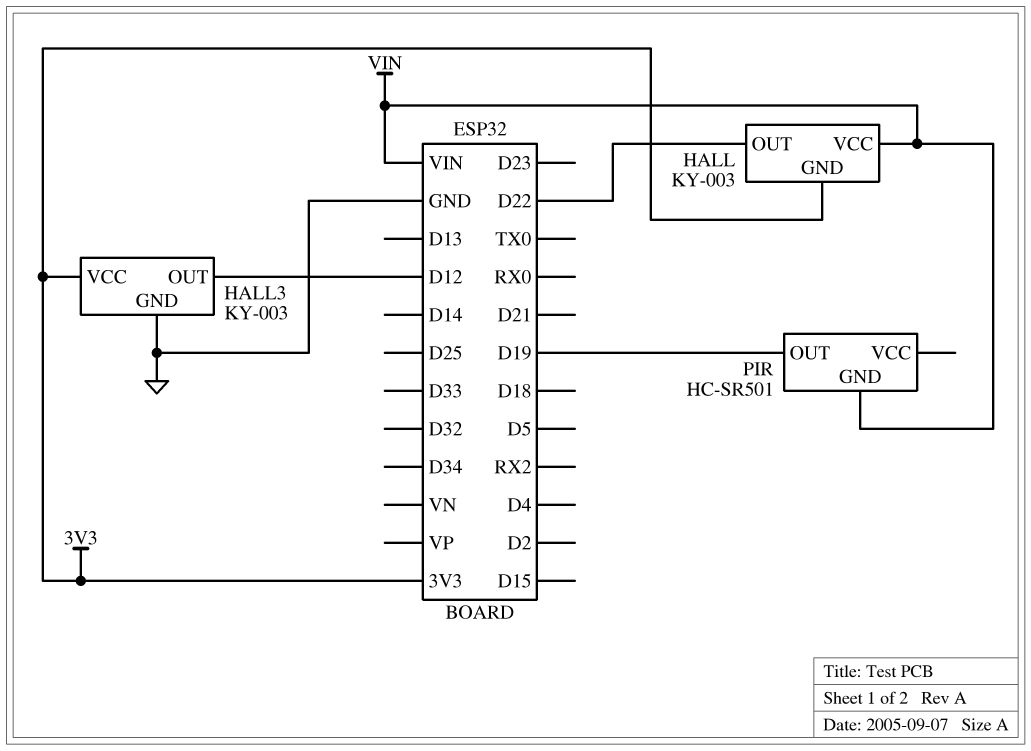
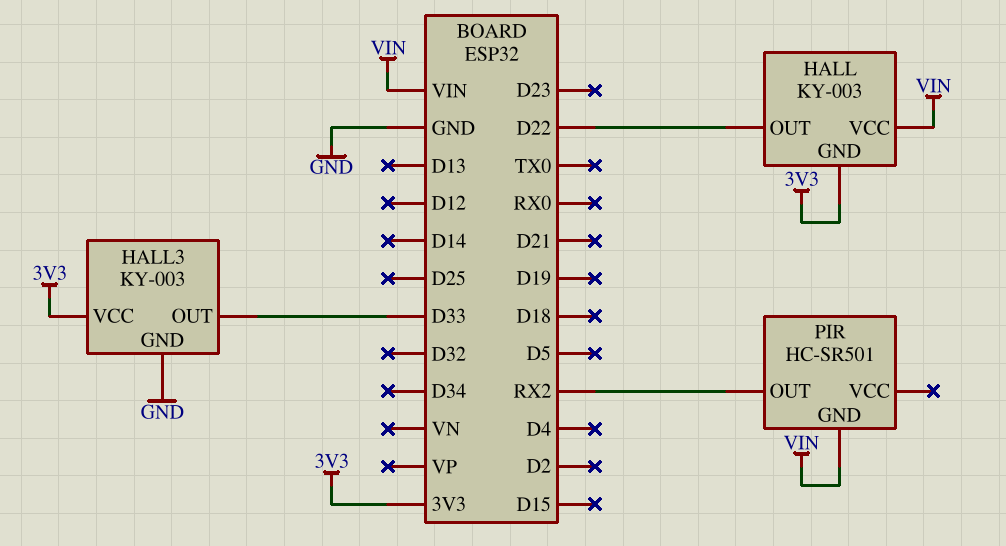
HALL3 pin OUT: D12 -> D33
PIR pin OUT: D19 -> RX2

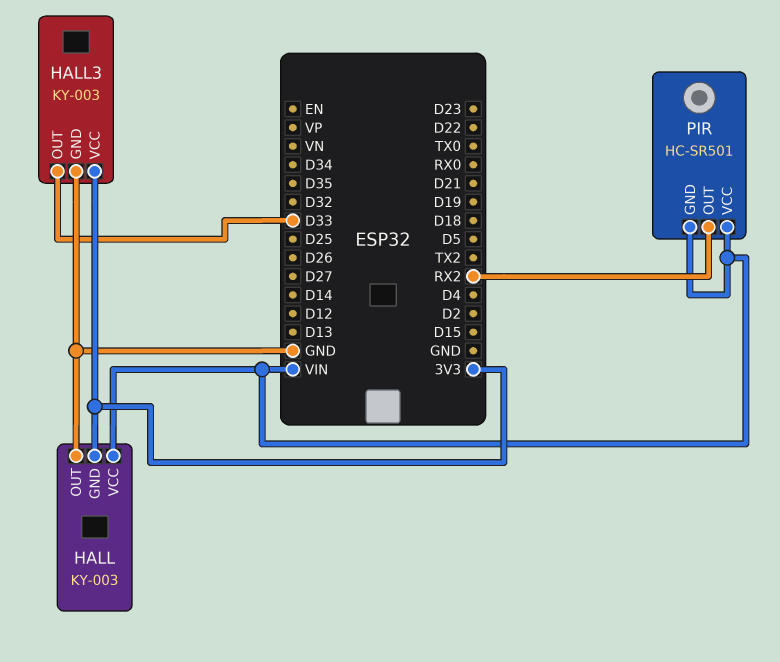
HALL pin OUT: D22 -> GND
PIR pin VCC: none -> VIN

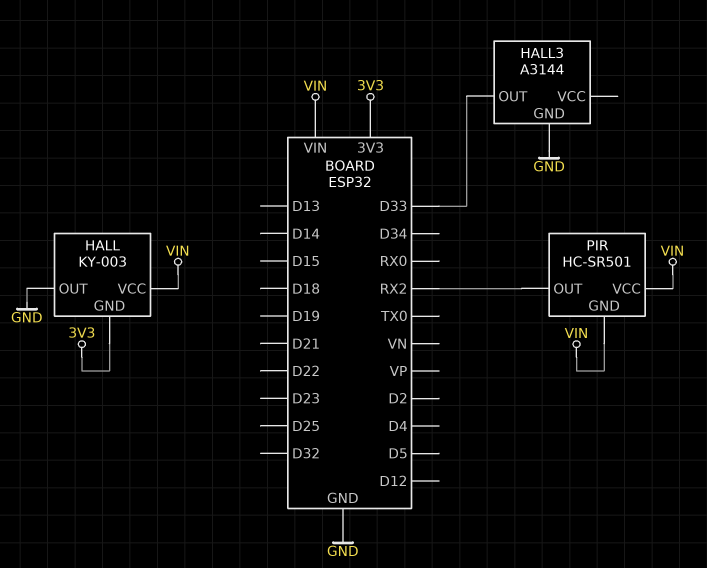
HALL3: KY-003 -> A3144
HALL3 pin VCC: 3V3 -> none

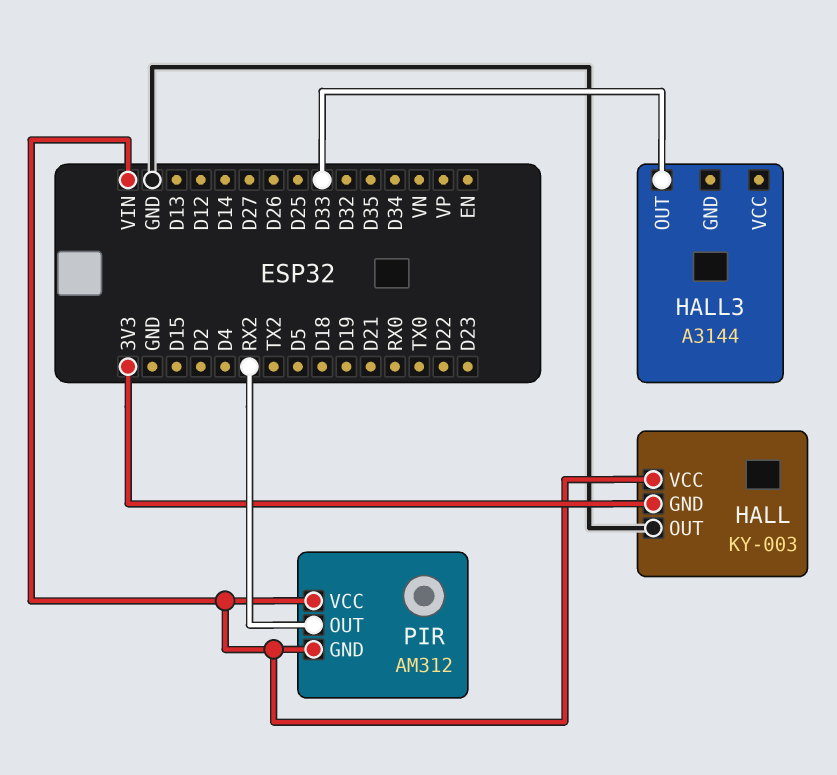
HALL3 pin GND: GND -> none
PIR: HC-SR501 -> AM312

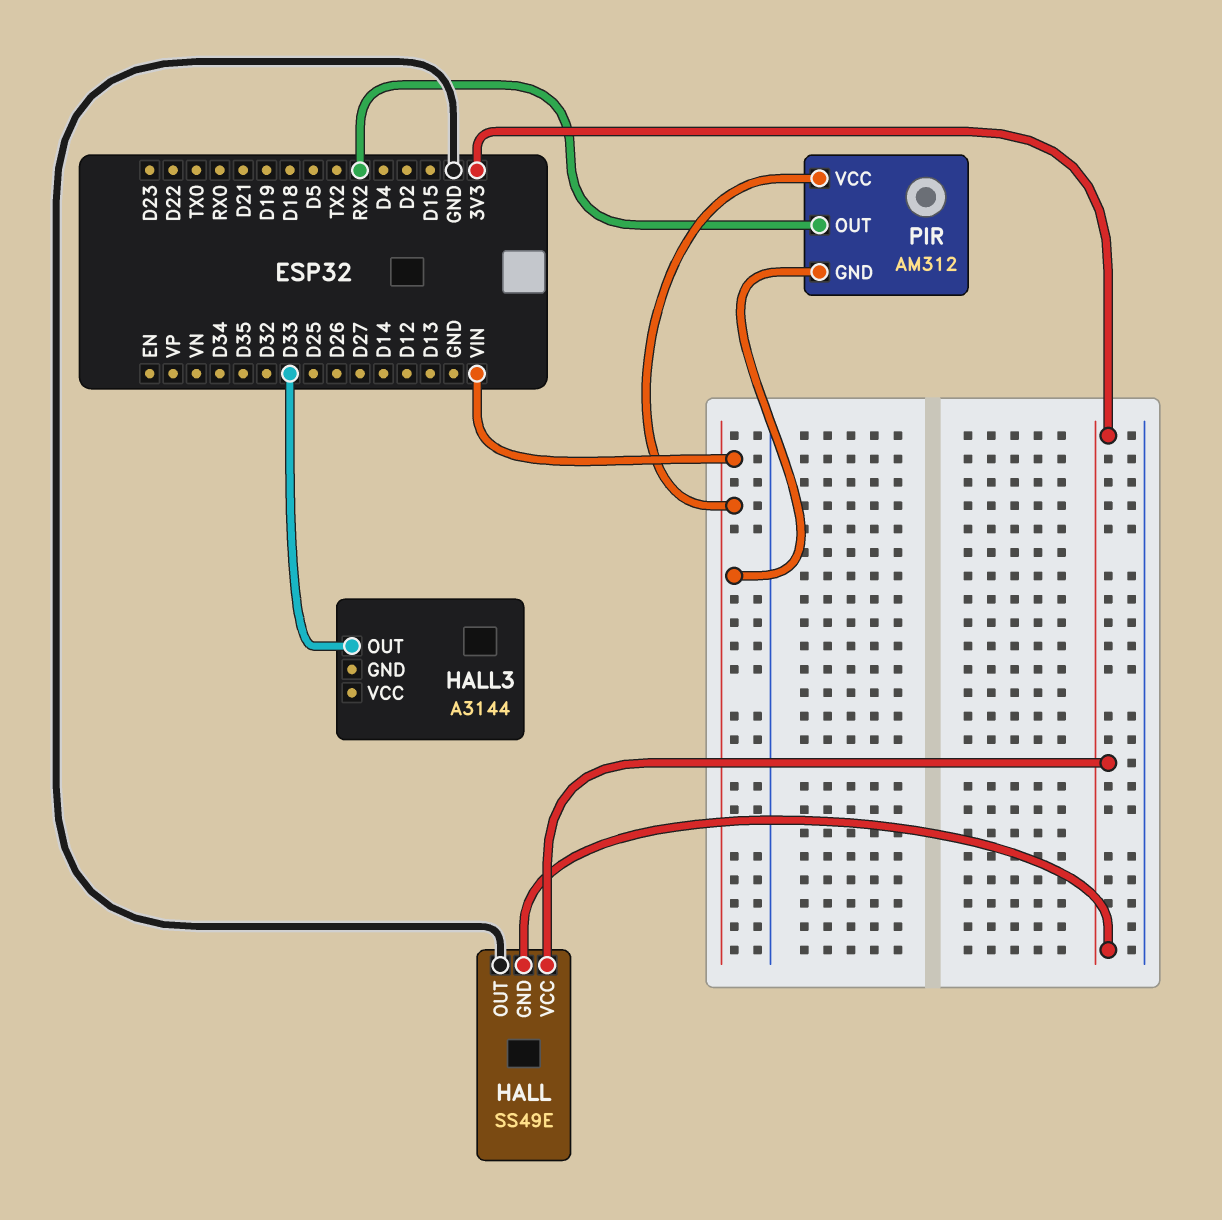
HALL: KY-003 -> SS49E
HALL pin VCC: VIN -> 3V3

